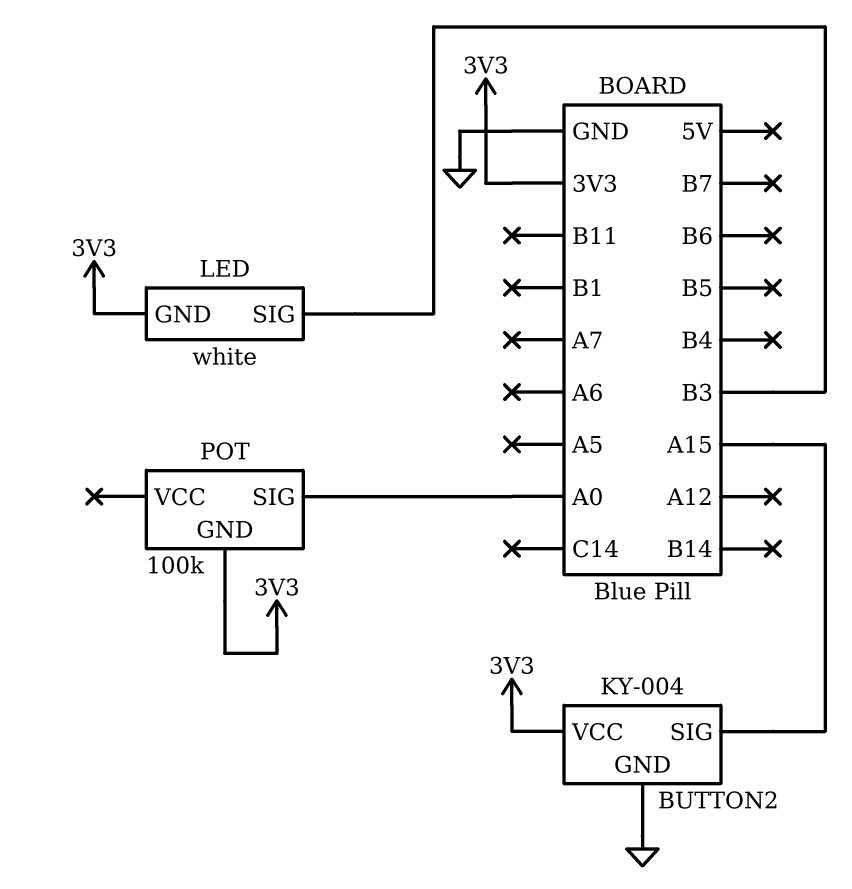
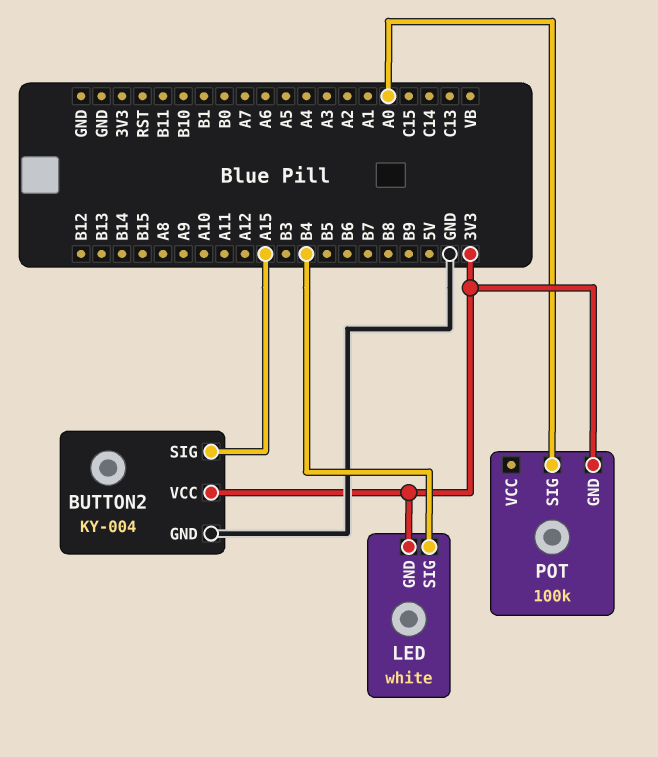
LED pin SIG: B3 -> B4

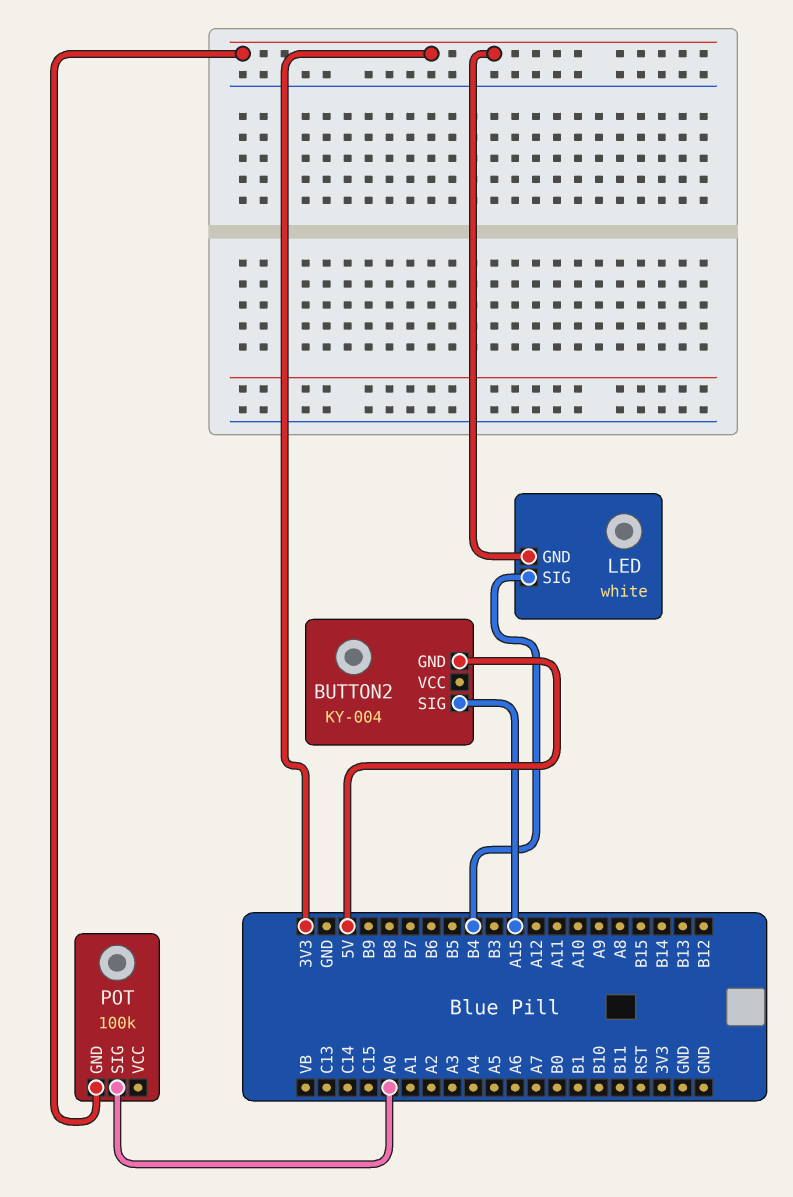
BUTTON2 pin GND: GND -> 5V
BUTTON2 pin VCC: 3V3 -> none

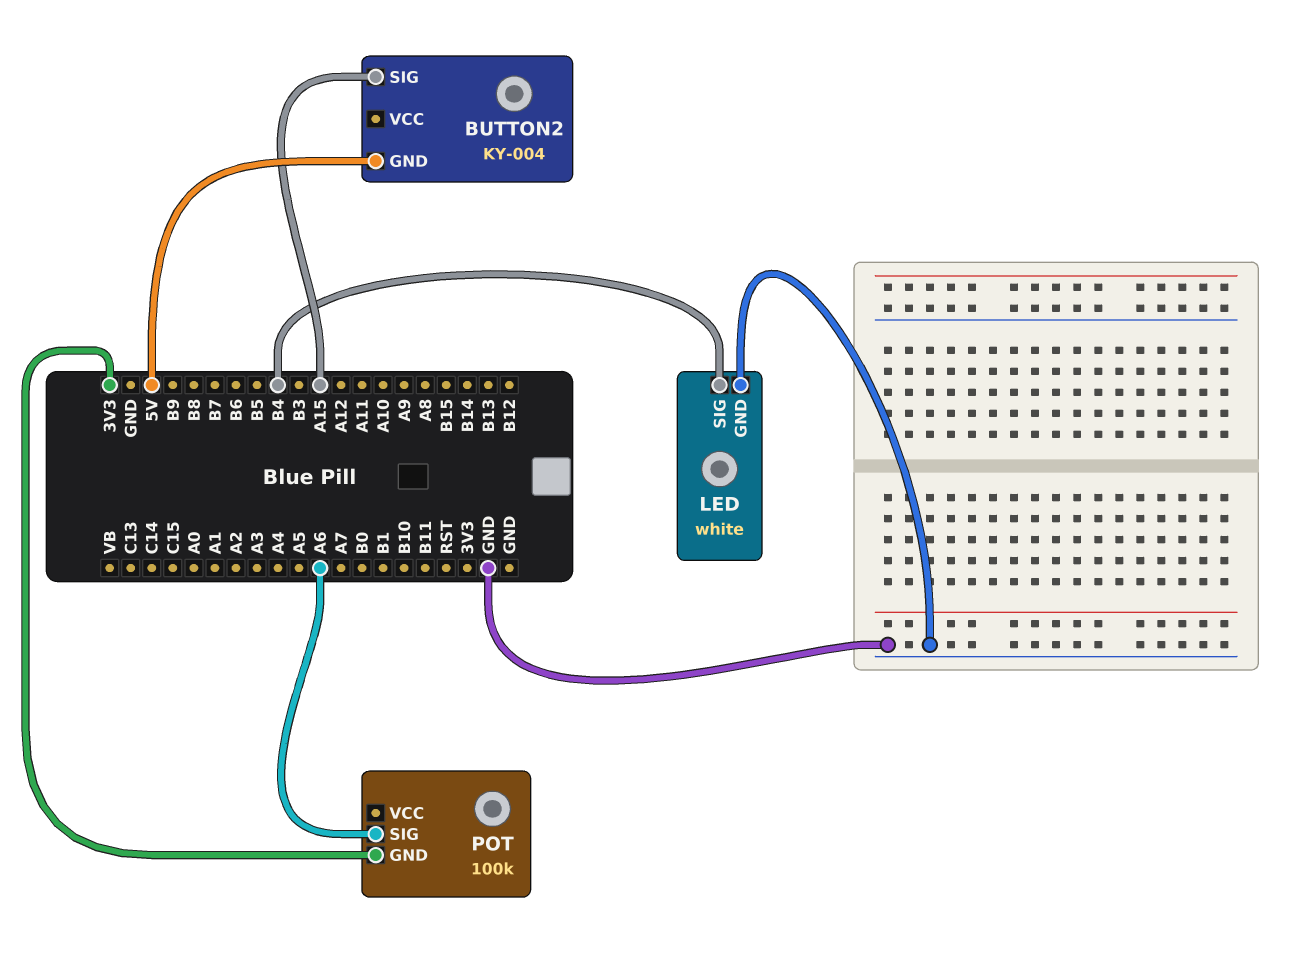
LED pin GND: 3V3 -> GND
POT pin SIG: A0 -> A6

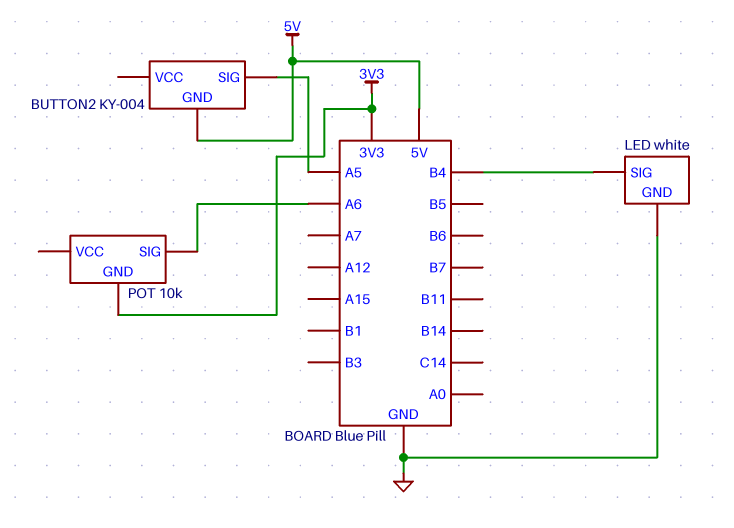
BUTTON2 pin SIG: A15 -> A5
POT: 100k -> 10k

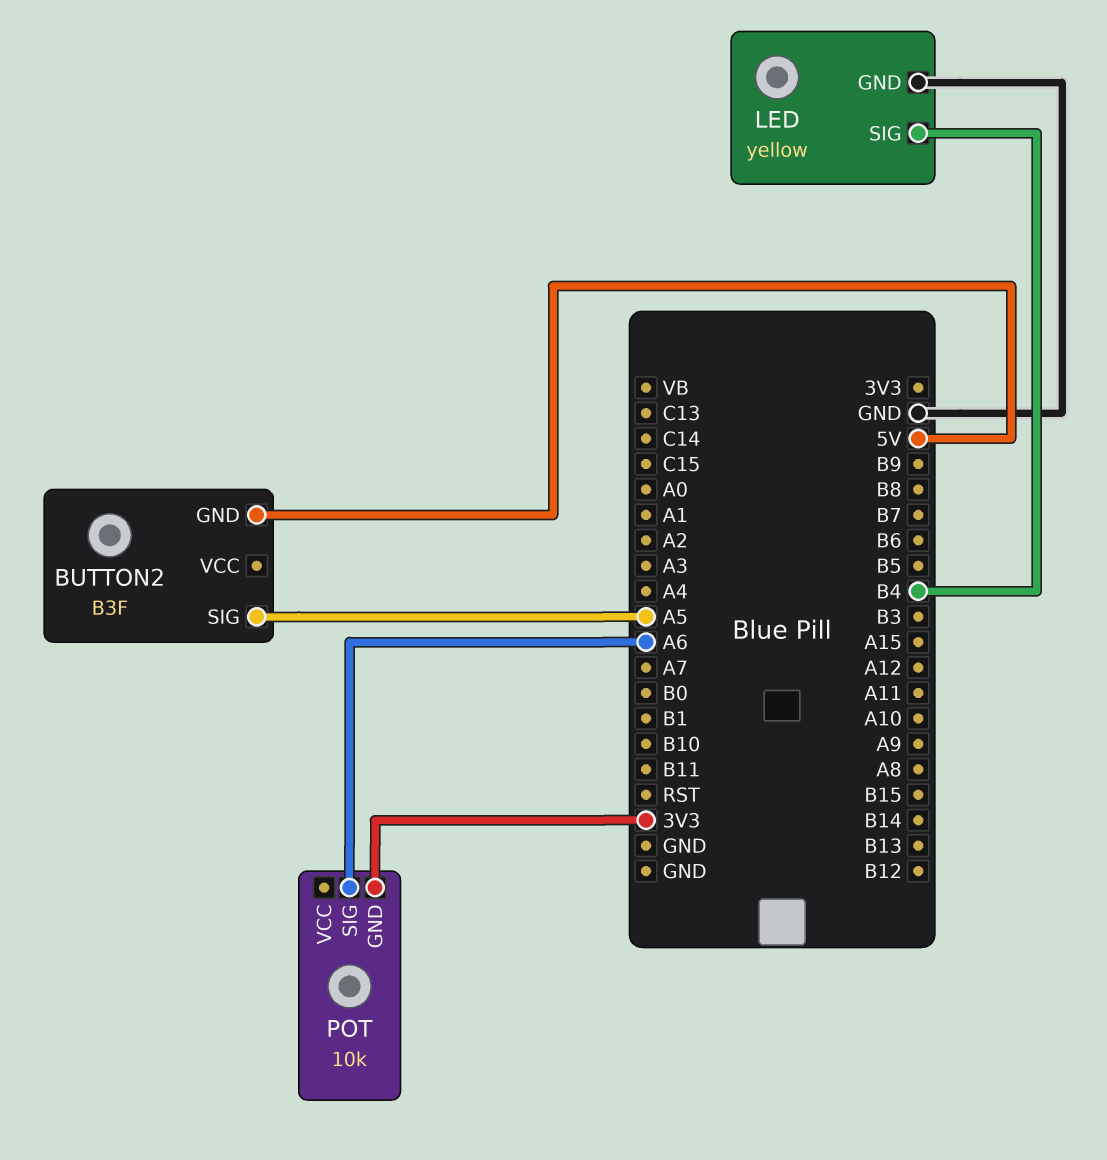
BUTTON2: KY-004 -> B3F
LED: white -> yellow

